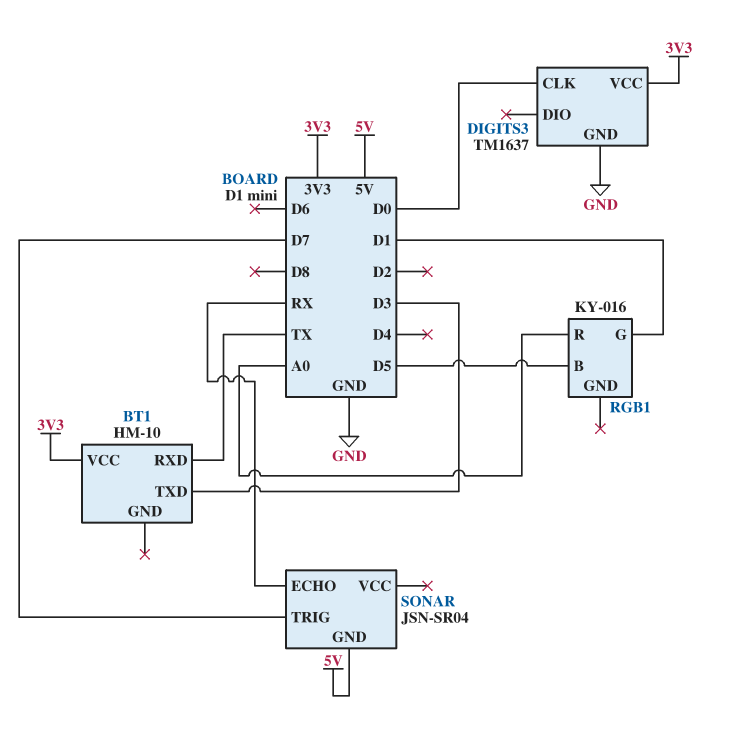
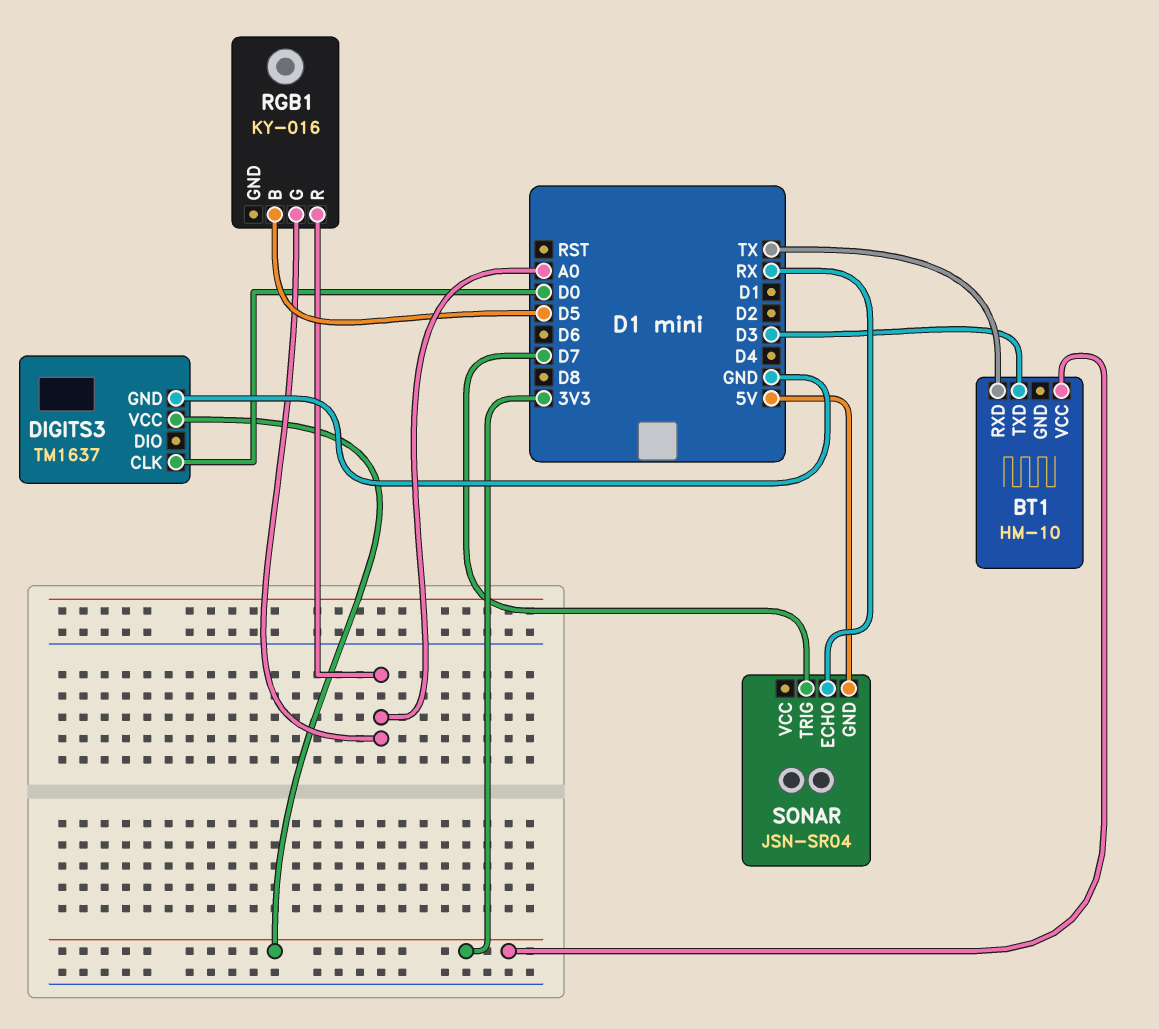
RGB1 pin G: D1 -> A0

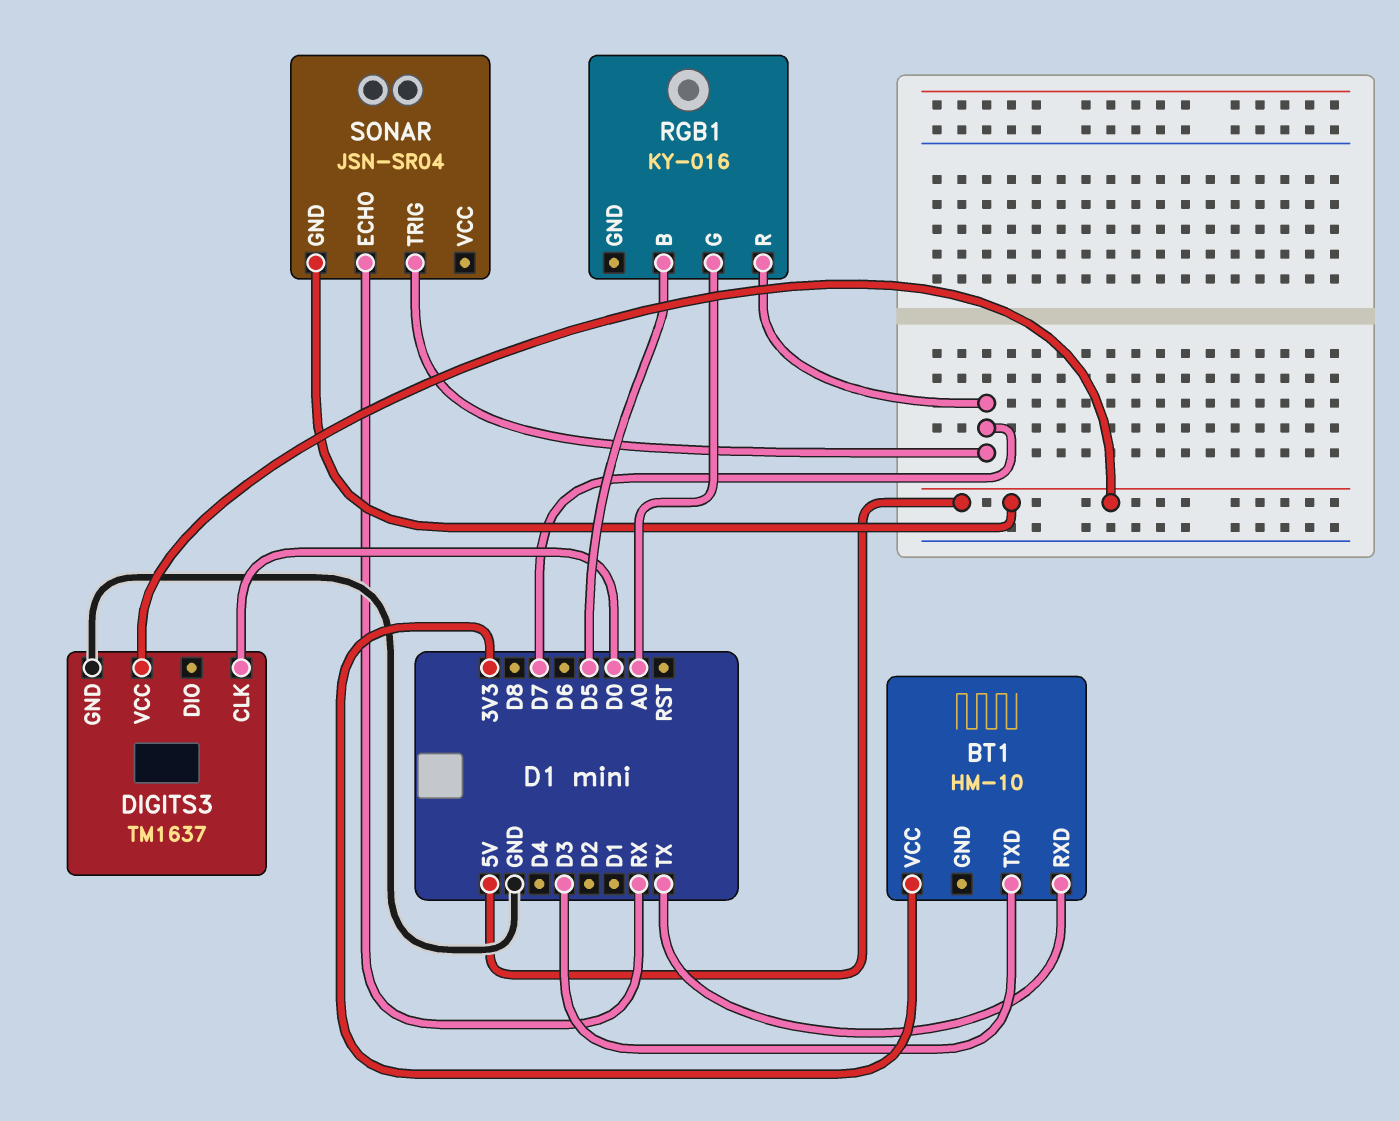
DIGITS3 pin VCC: 3V3 -> 5V
RGB1 pin R: A0 -> D7

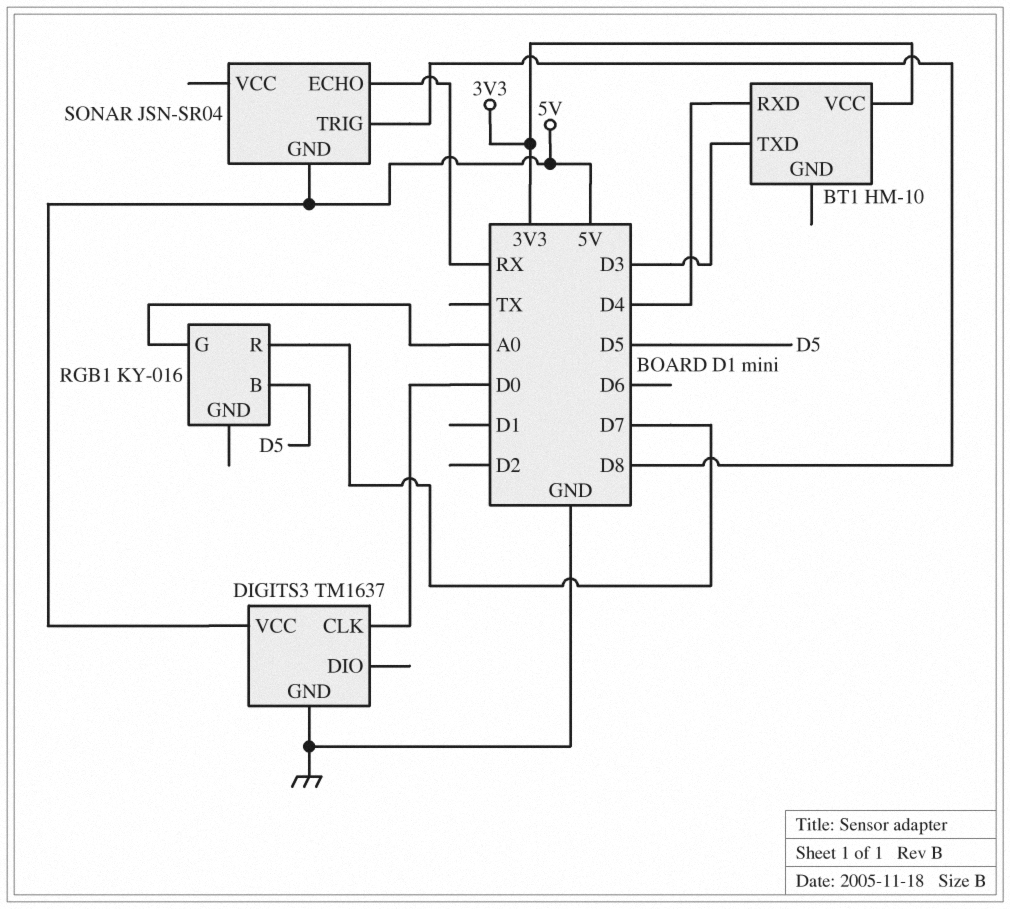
BT1 pin RXD: TX -> D4
SONAR pin TRIG: D7 -> D8

